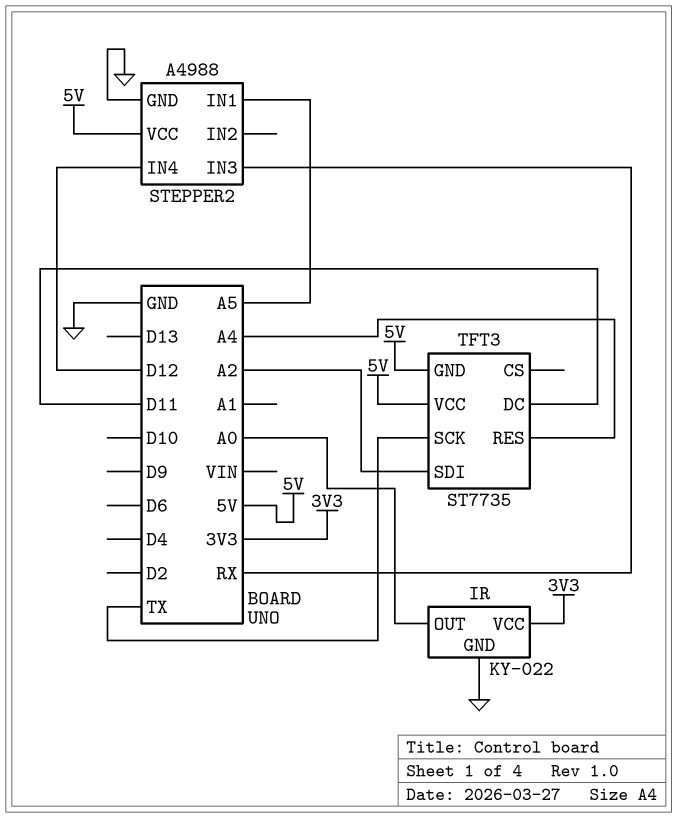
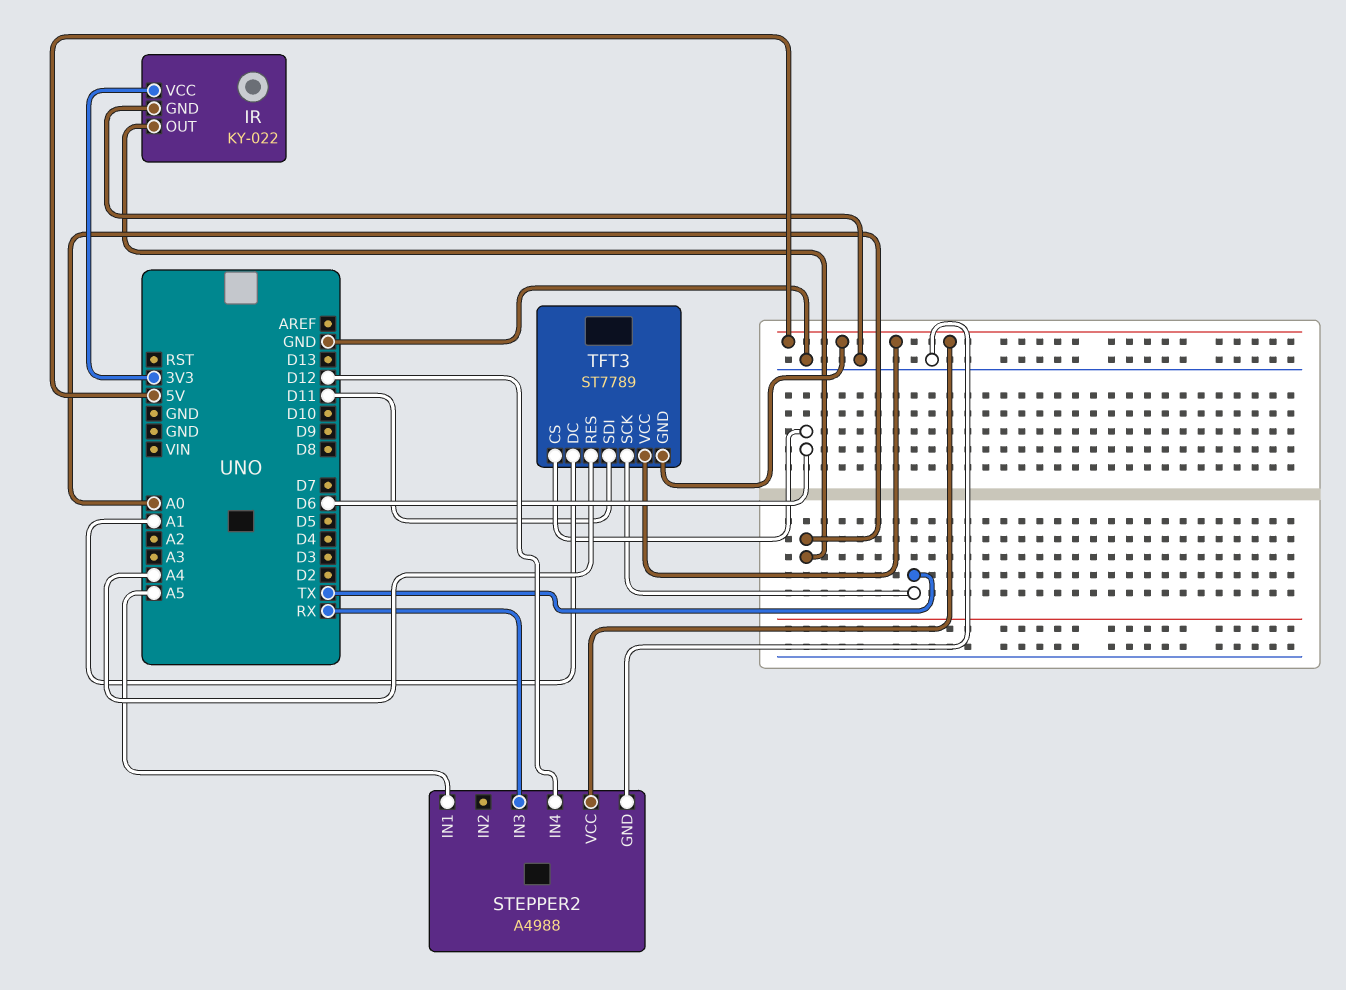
TFT3: ST7735 -> ST7789
TFT3 pin CS: none -> D6
TFT3 pin DC: D11 -> A1
TFT3 pin SDI: A2 -> D11

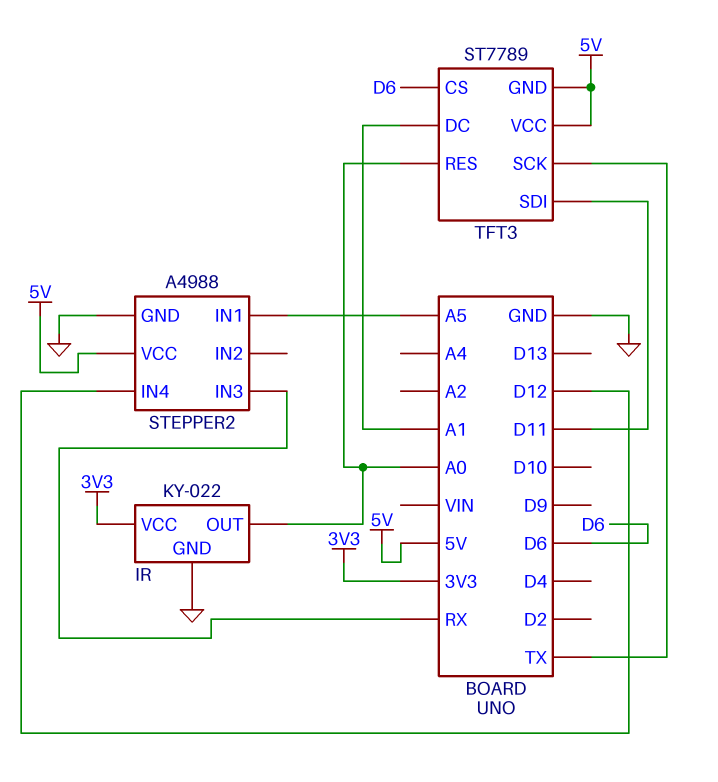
TFT3 pin RES: A4 -> A0

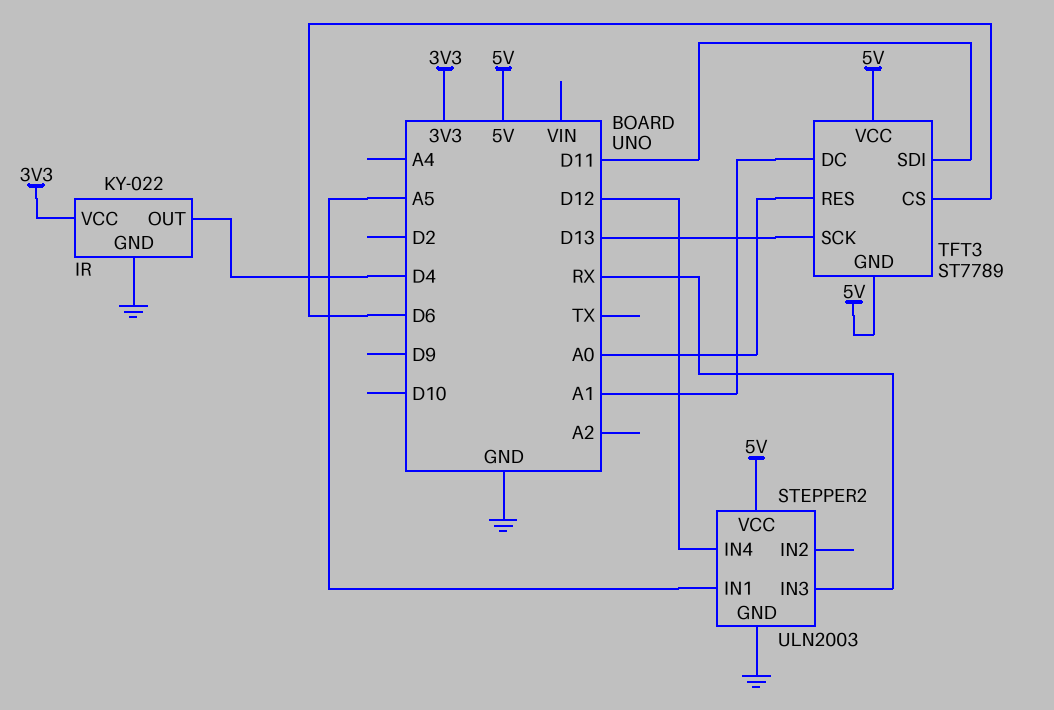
IR pin OUT: A0 -> D4
STEPPER2: A4988 -> ULN2003
TFT3 pin SCK: TX -> D13

